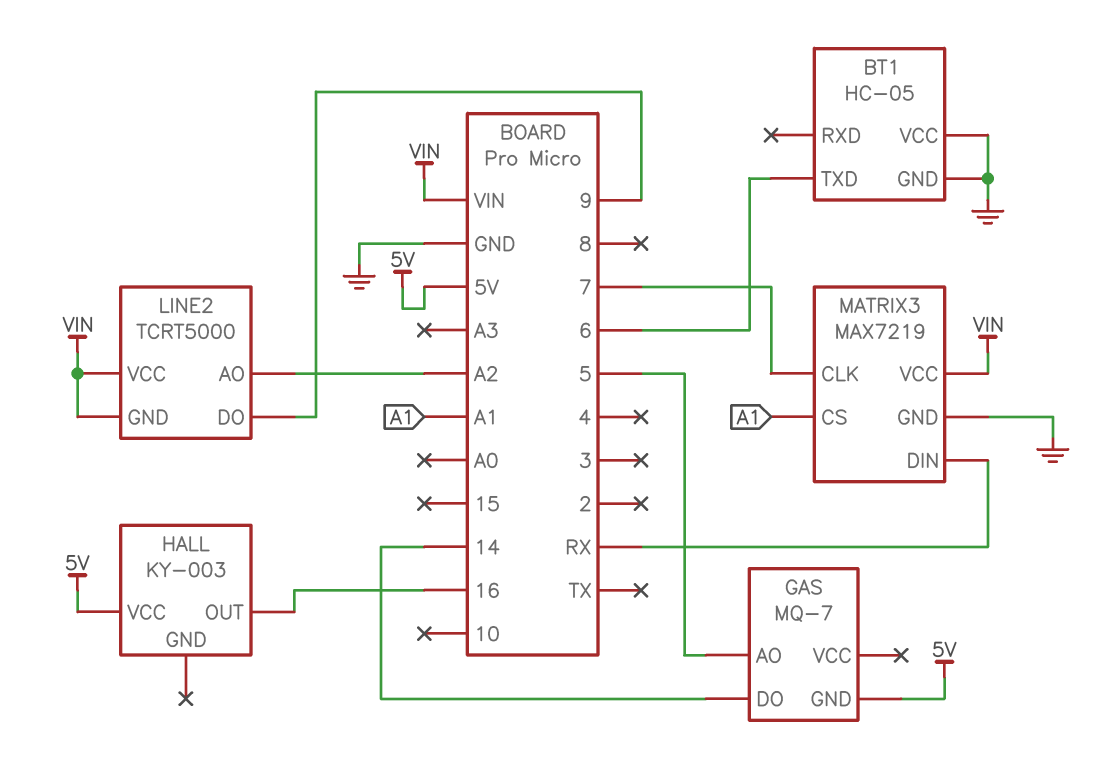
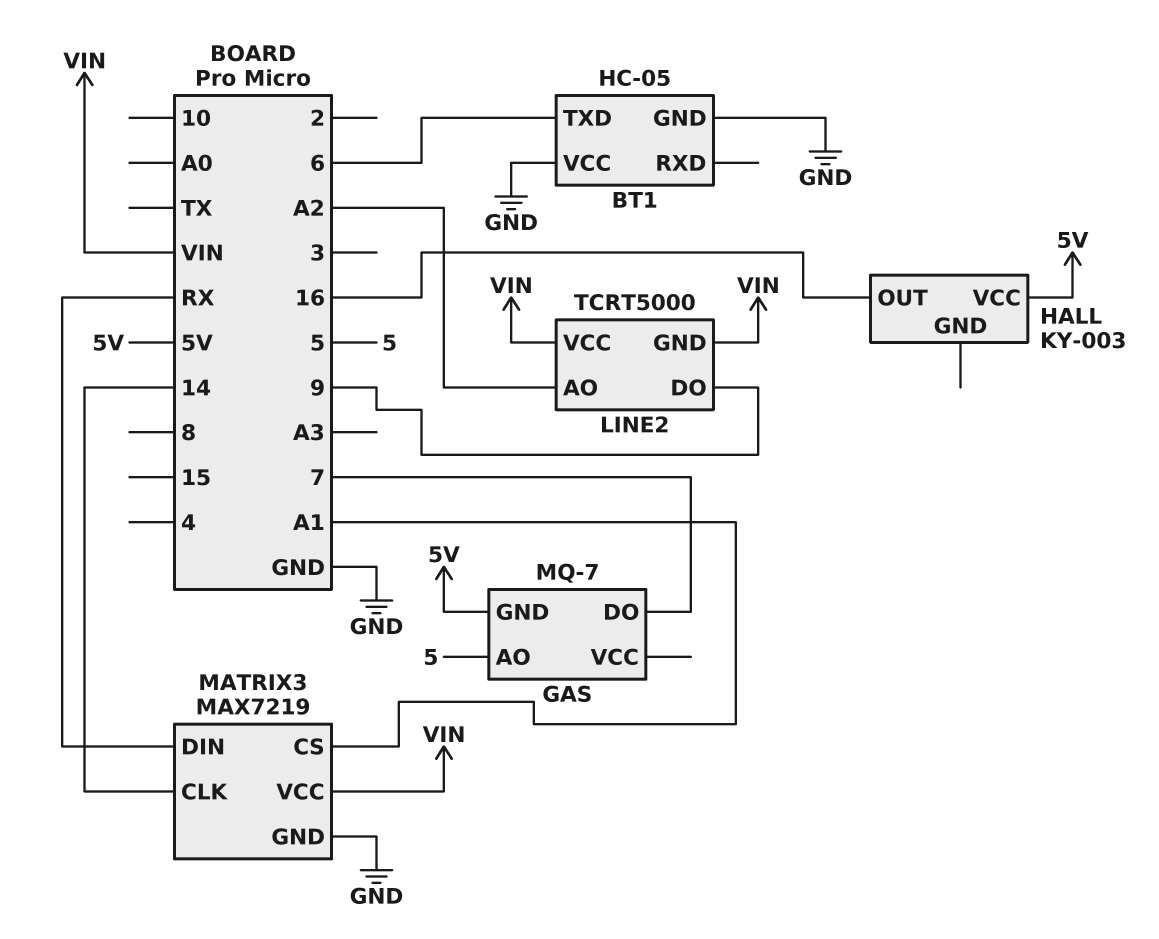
GAS pin DO: 14 -> 7
MATRIX3 pin CLK: 7 -> 14

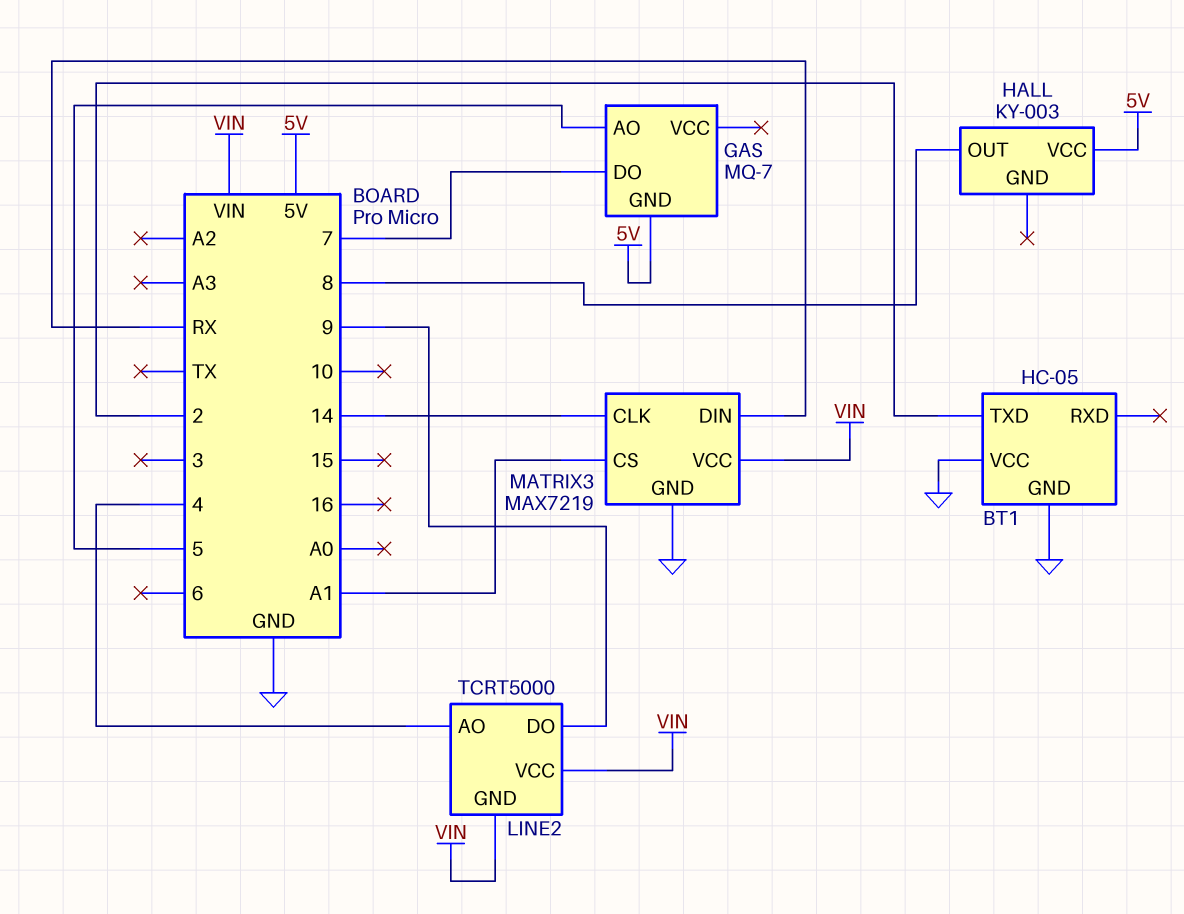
BT1 pin TXD: 6 -> 2
HALL pin OUT: 16 -> 8
LINE2 pin AO: A2 -> 4

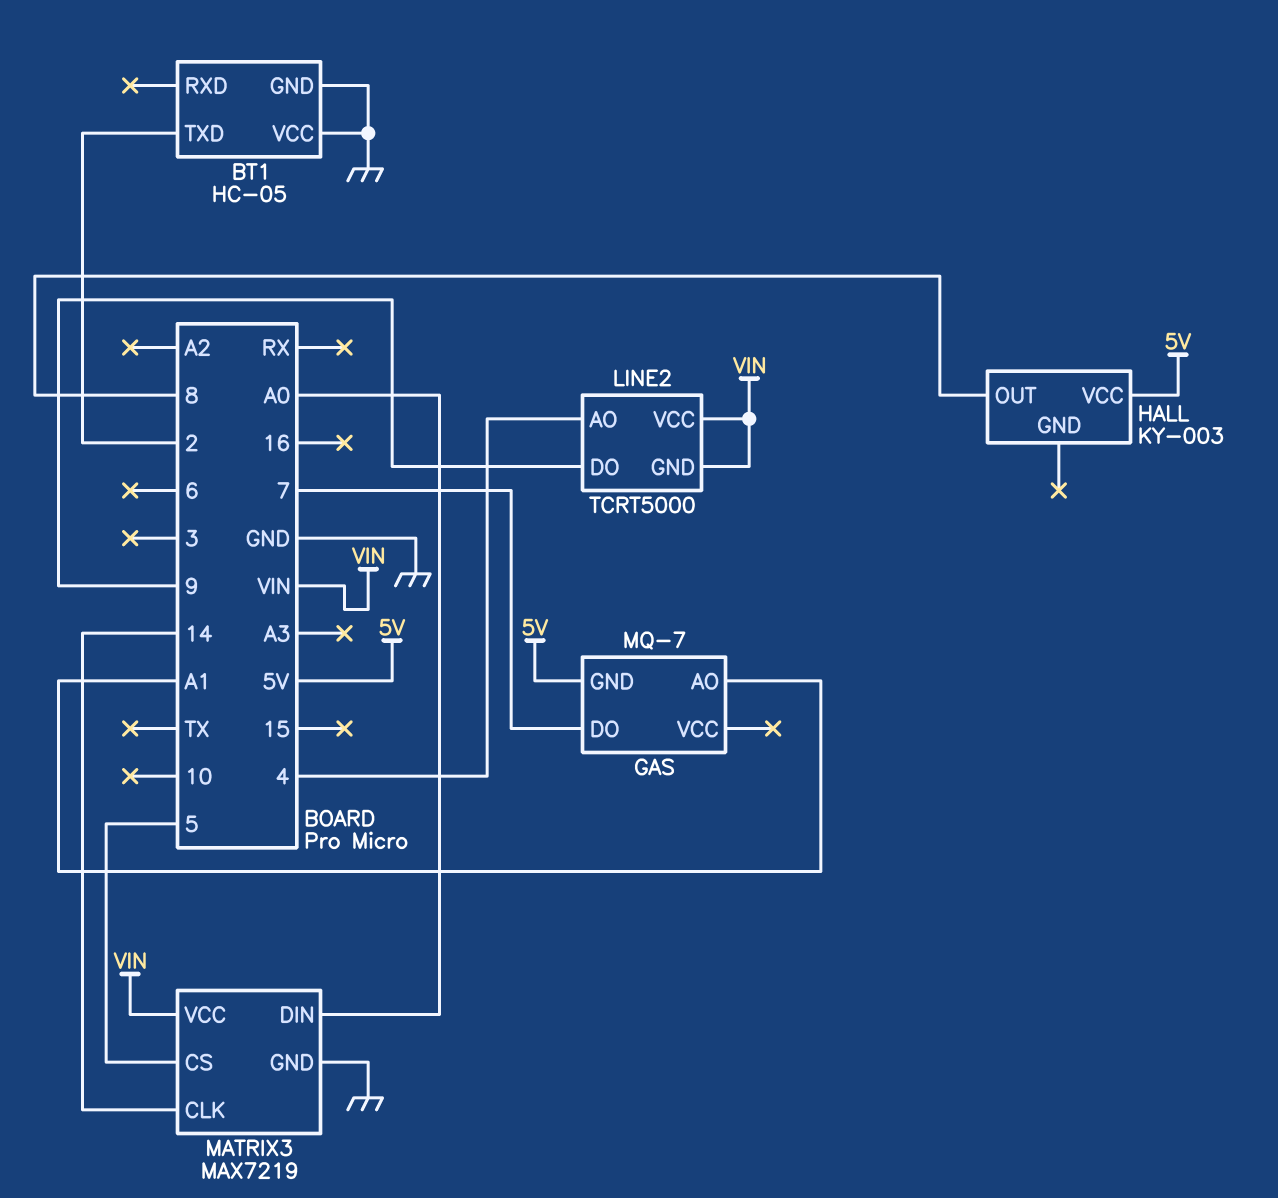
GAS pin AO: 5 -> A1
MATRIX3 pin CS: A1 -> 5
MATRIX3 pin DIN: RX -> A0

